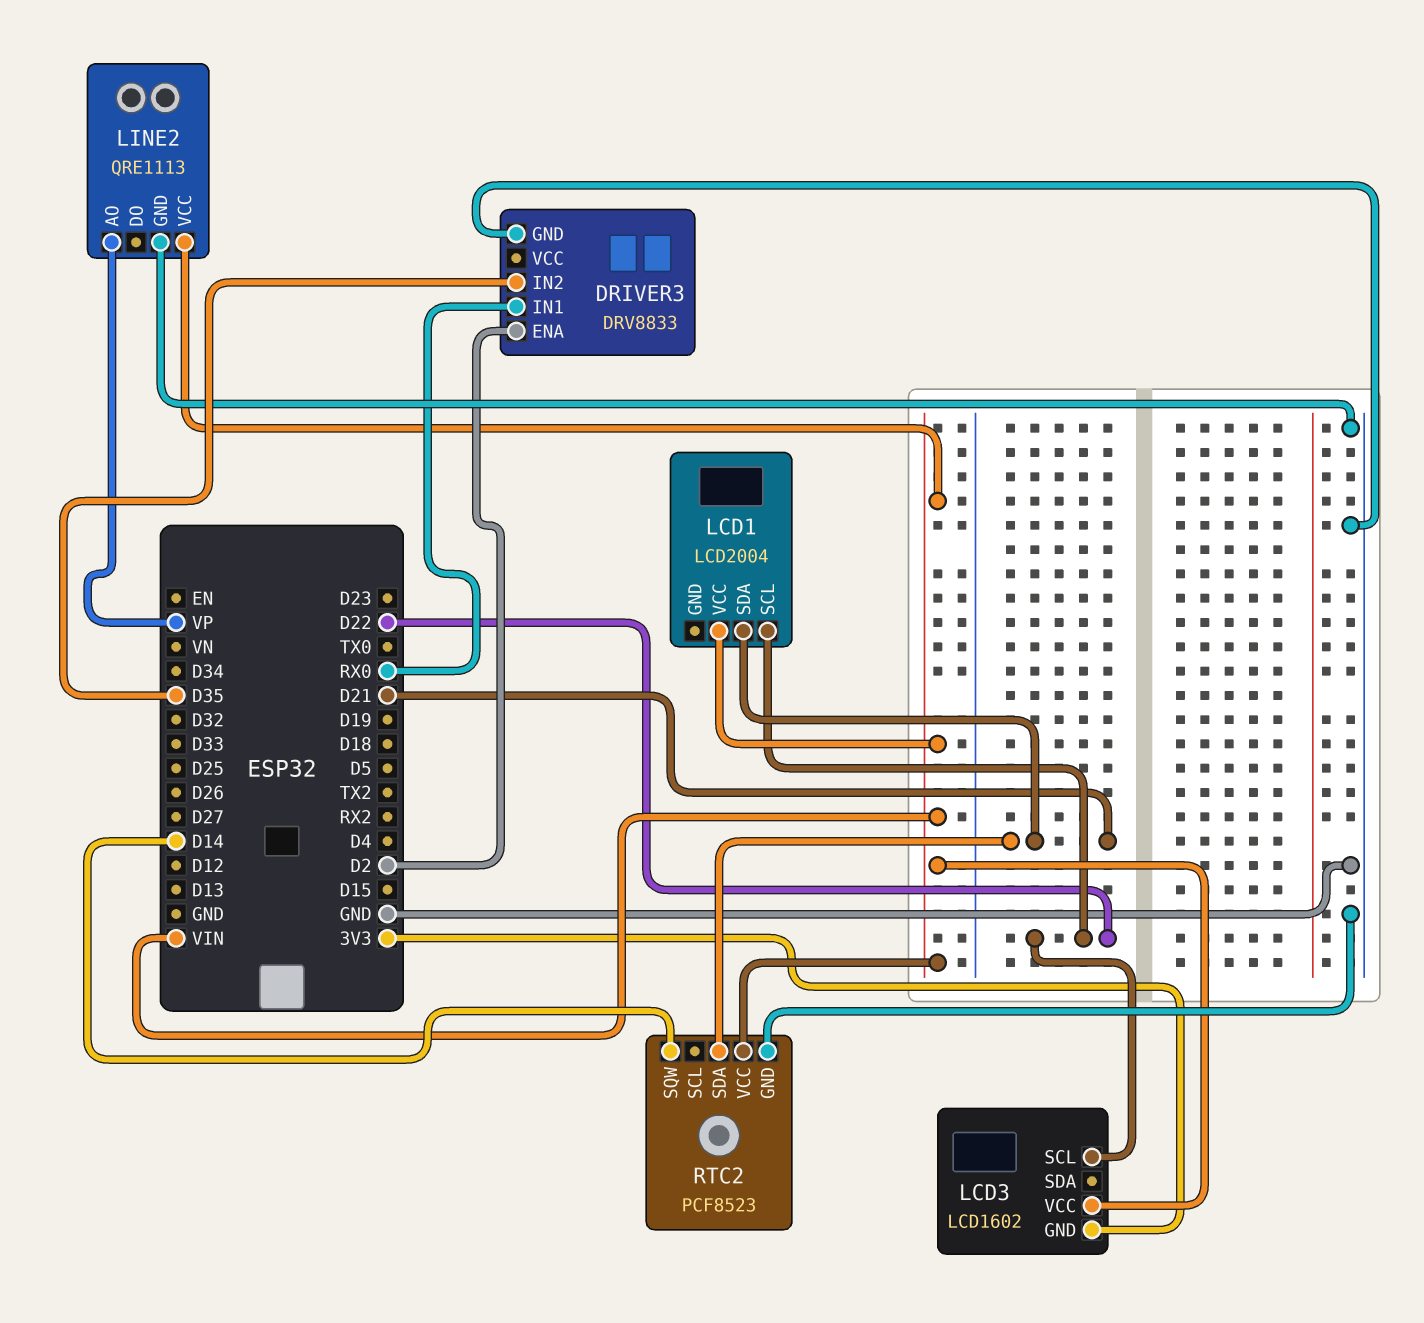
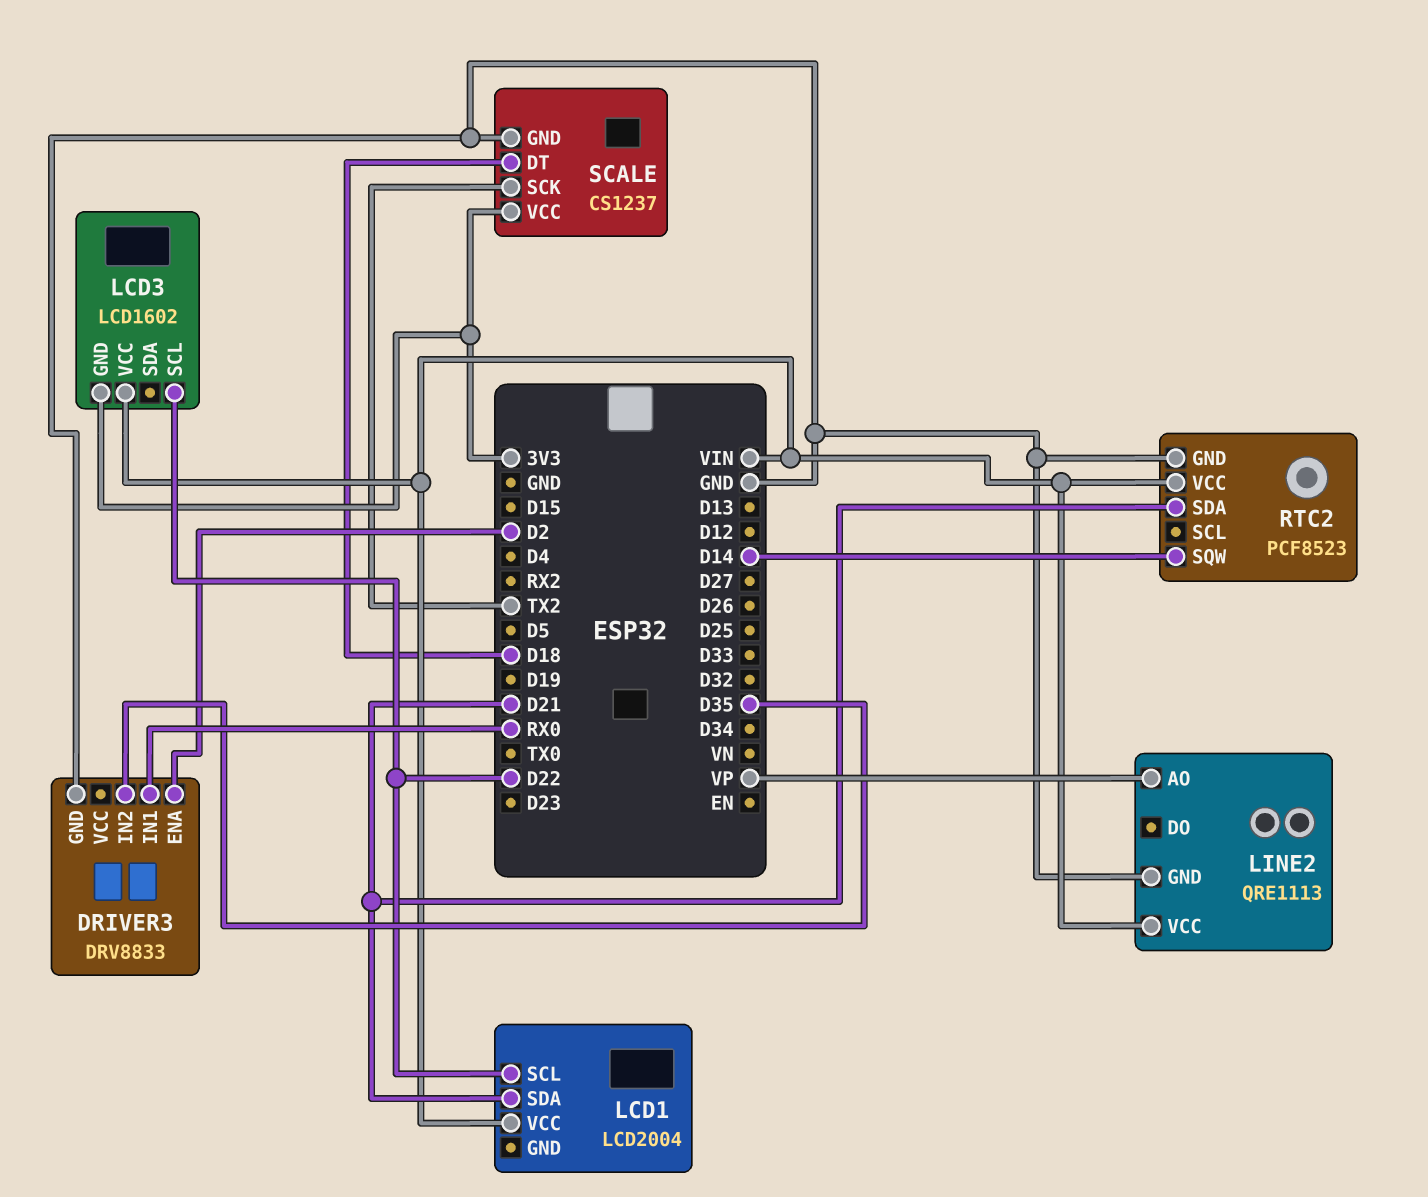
SCALE: none -> CS1237
SCALE pin DT: none -> D18
SCALE pin GND: none -> GND
SCALE pin SCK: none -> TX2
SCALE pin VCC: none -> 3V3

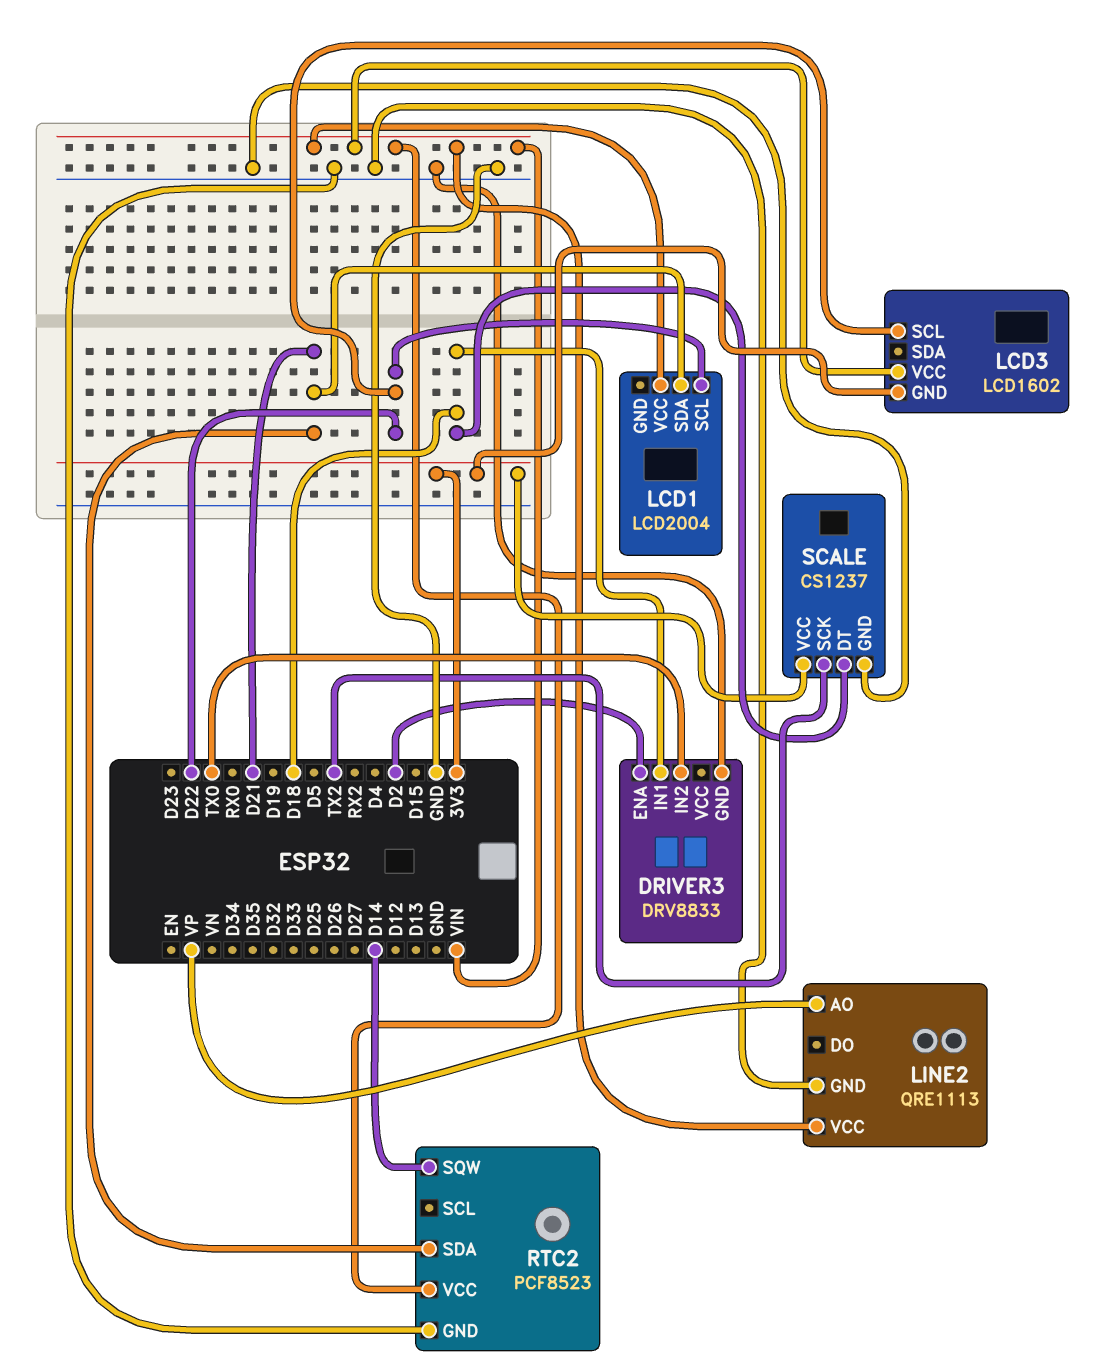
DRIVER3 pin IN1: RX0 -> D18
DRIVER3 pin IN2: D35 -> TX0

